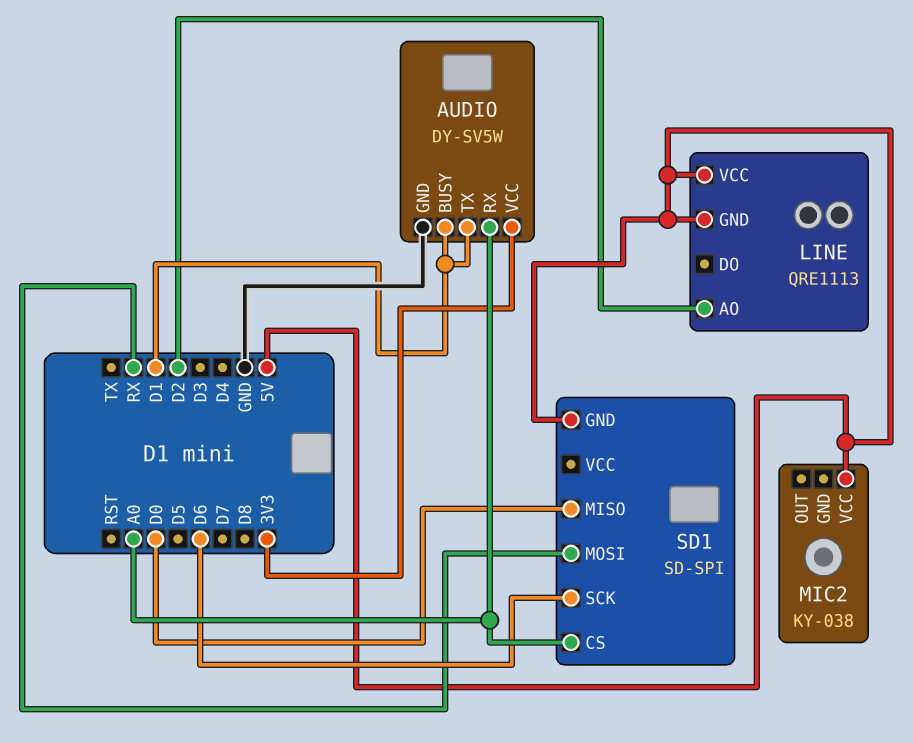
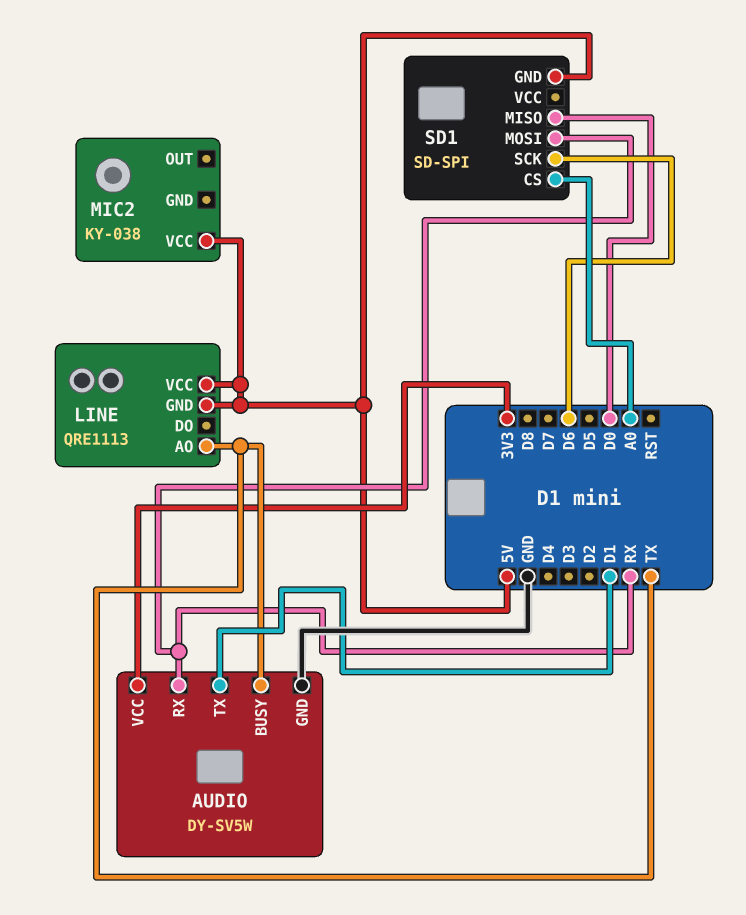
AUDIO pin BUSY: D1 -> TX
AUDIO pin RX: A0 -> RX
LINE pin AO: D2 -> TX

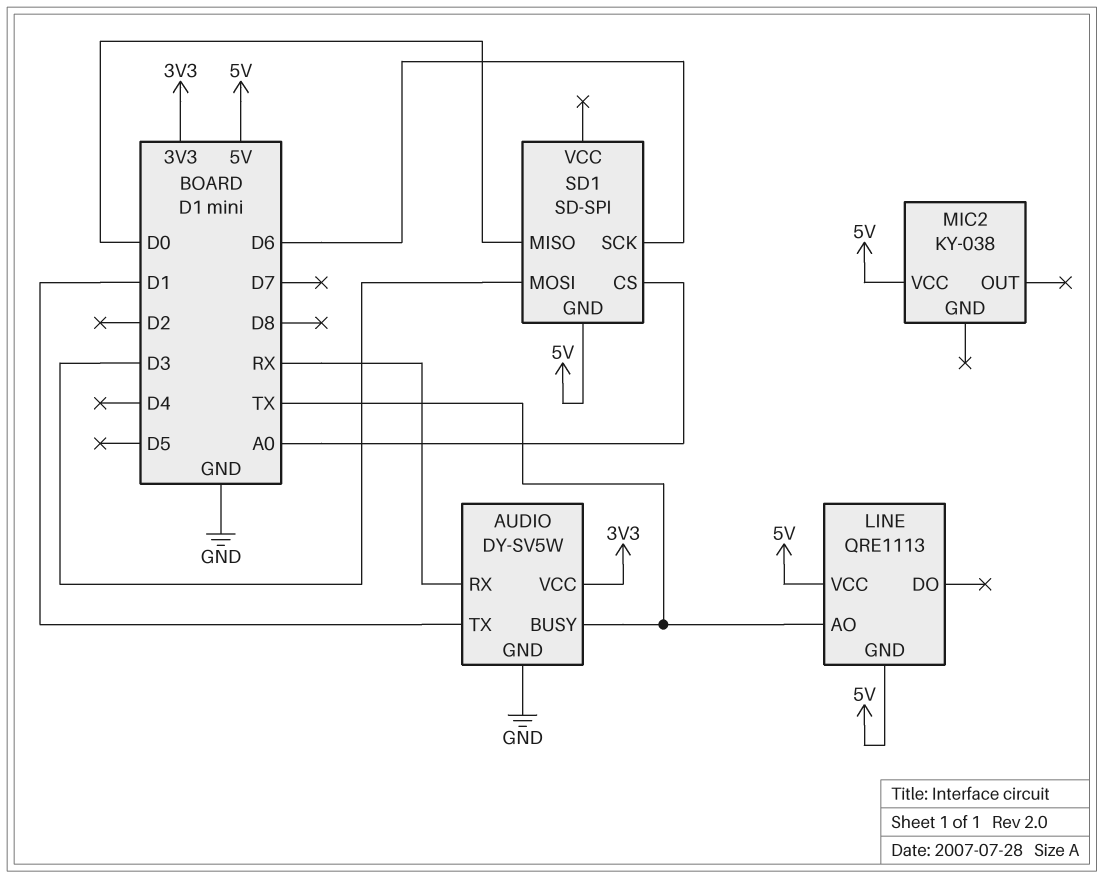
SD1 pin MOSI: RX -> D3

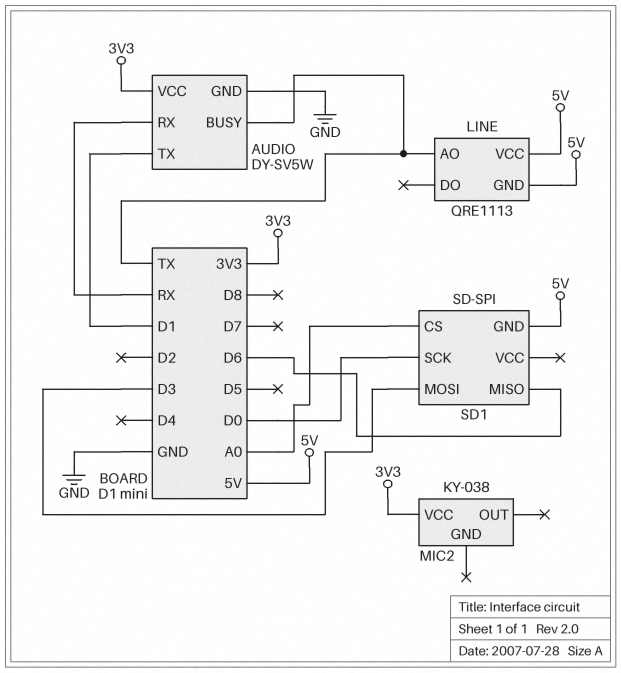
MIC2 pin VCC: 5V -> 3V3
SD1 pin MISO: D0 -> D6
SD1 pin SCK: D6 -> D0

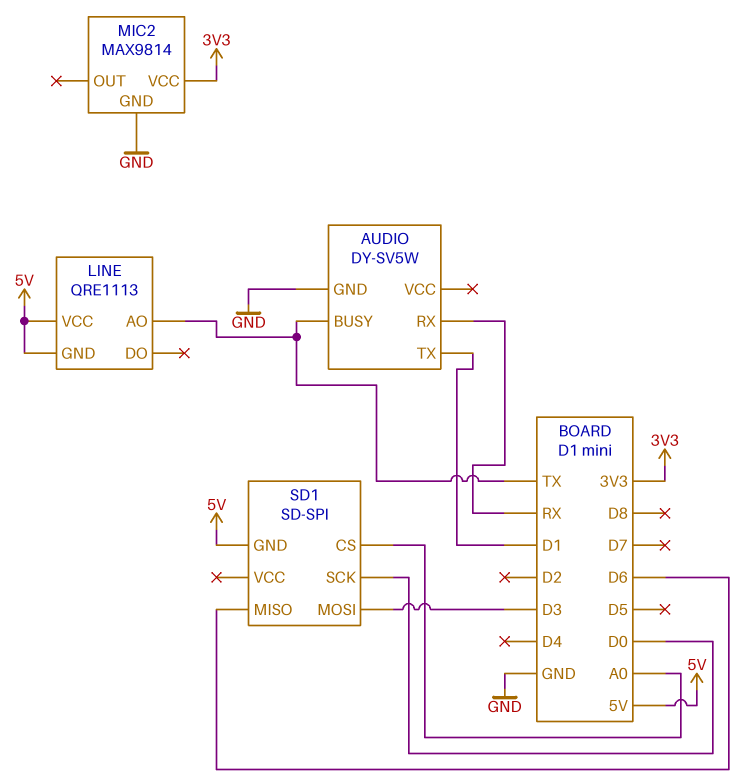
AUDIO pin VCC: 3V3 -> none
MIC2: KY-038 -> MAX9814
MIC2 pin GND: none -> GND

